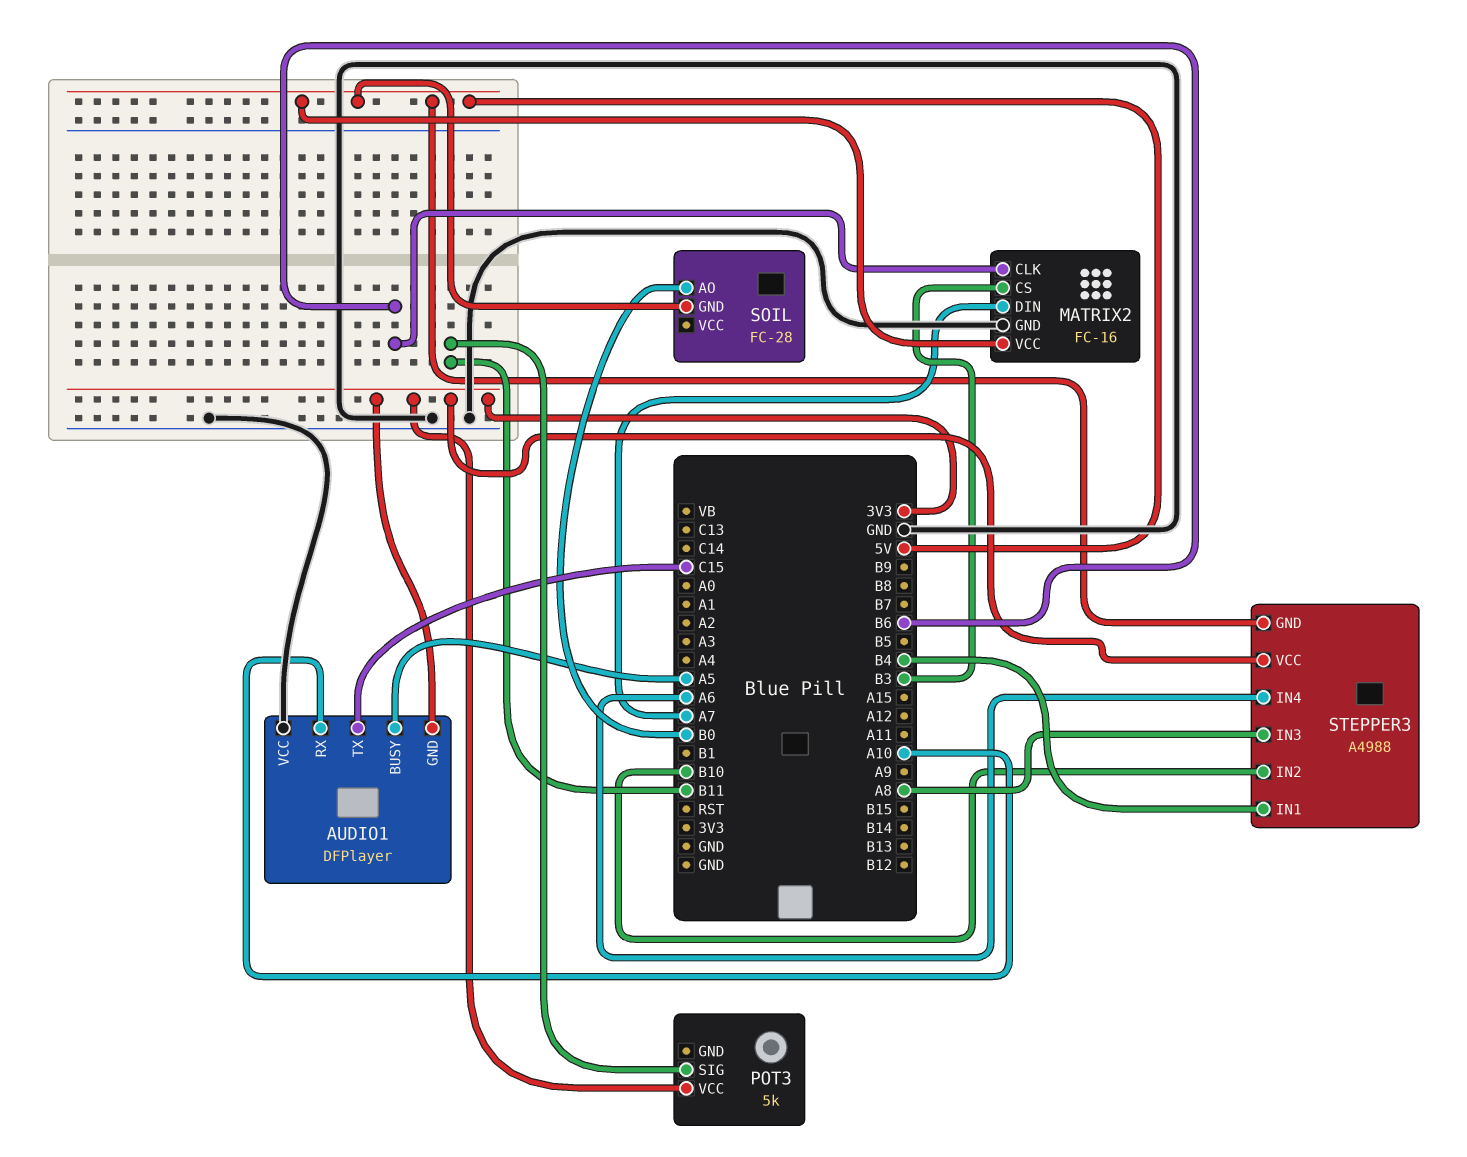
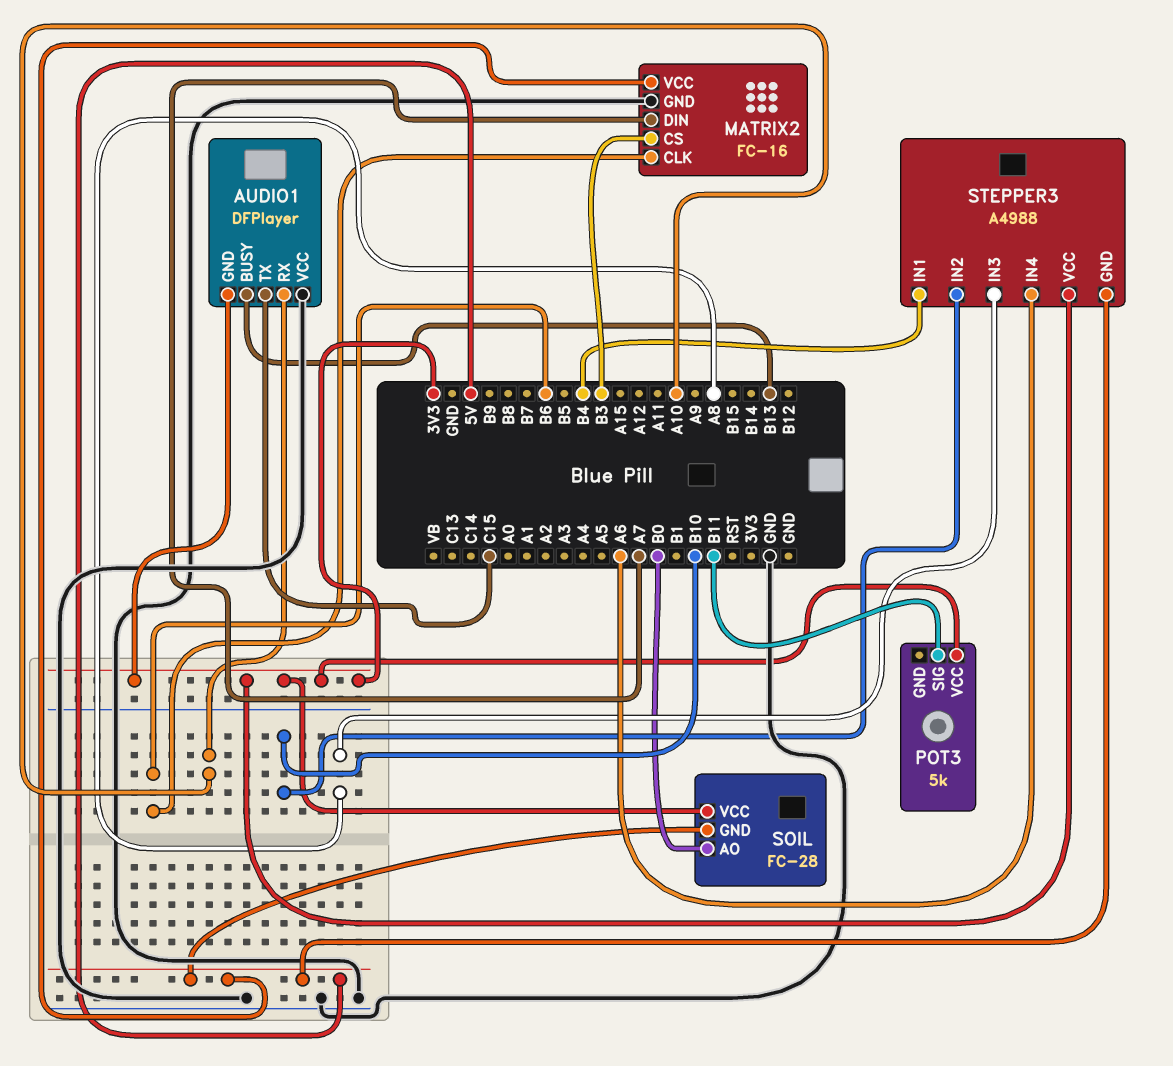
AUDIO1 pin BUSY: A5 -> B13
SOIL pin VCC: none -> 3V3

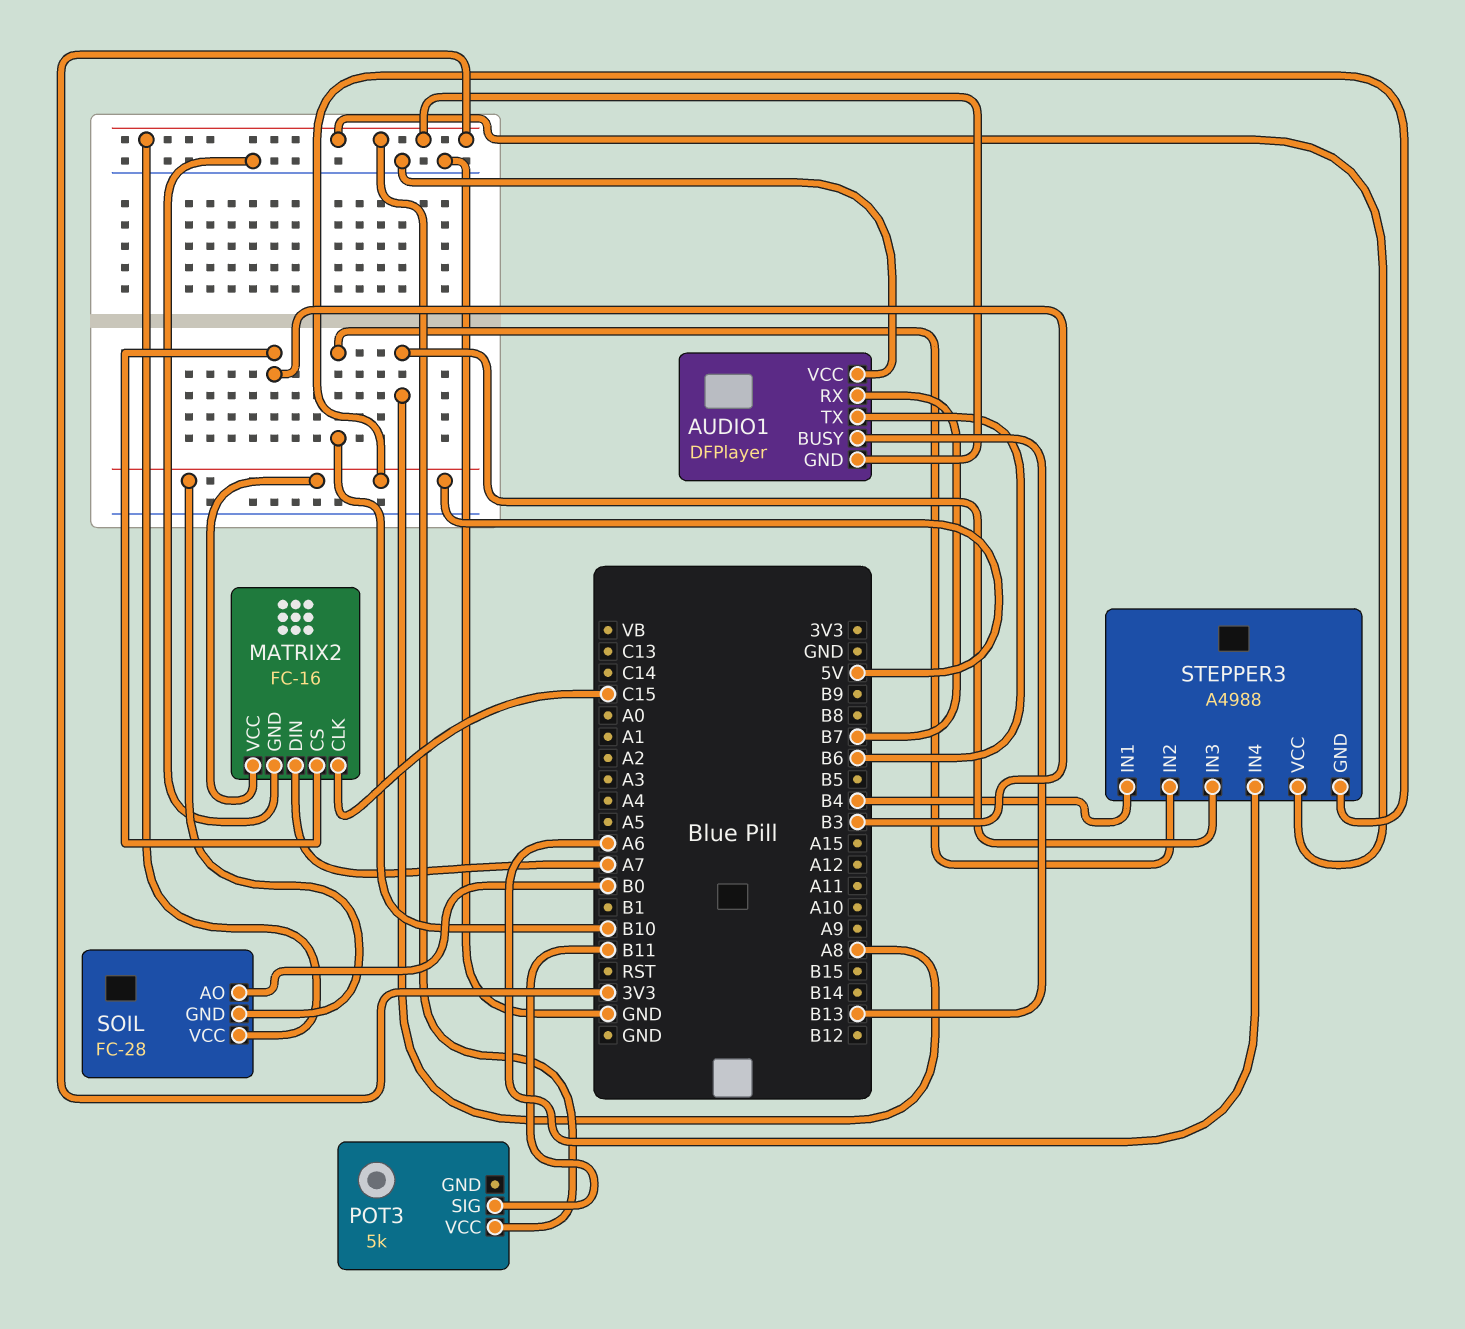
AUDIO1 pin RX: A10 -> B7
AUDIO1 pin TX: C15 -> B6
MATRIX2 pin CLK: B6 -> C15

